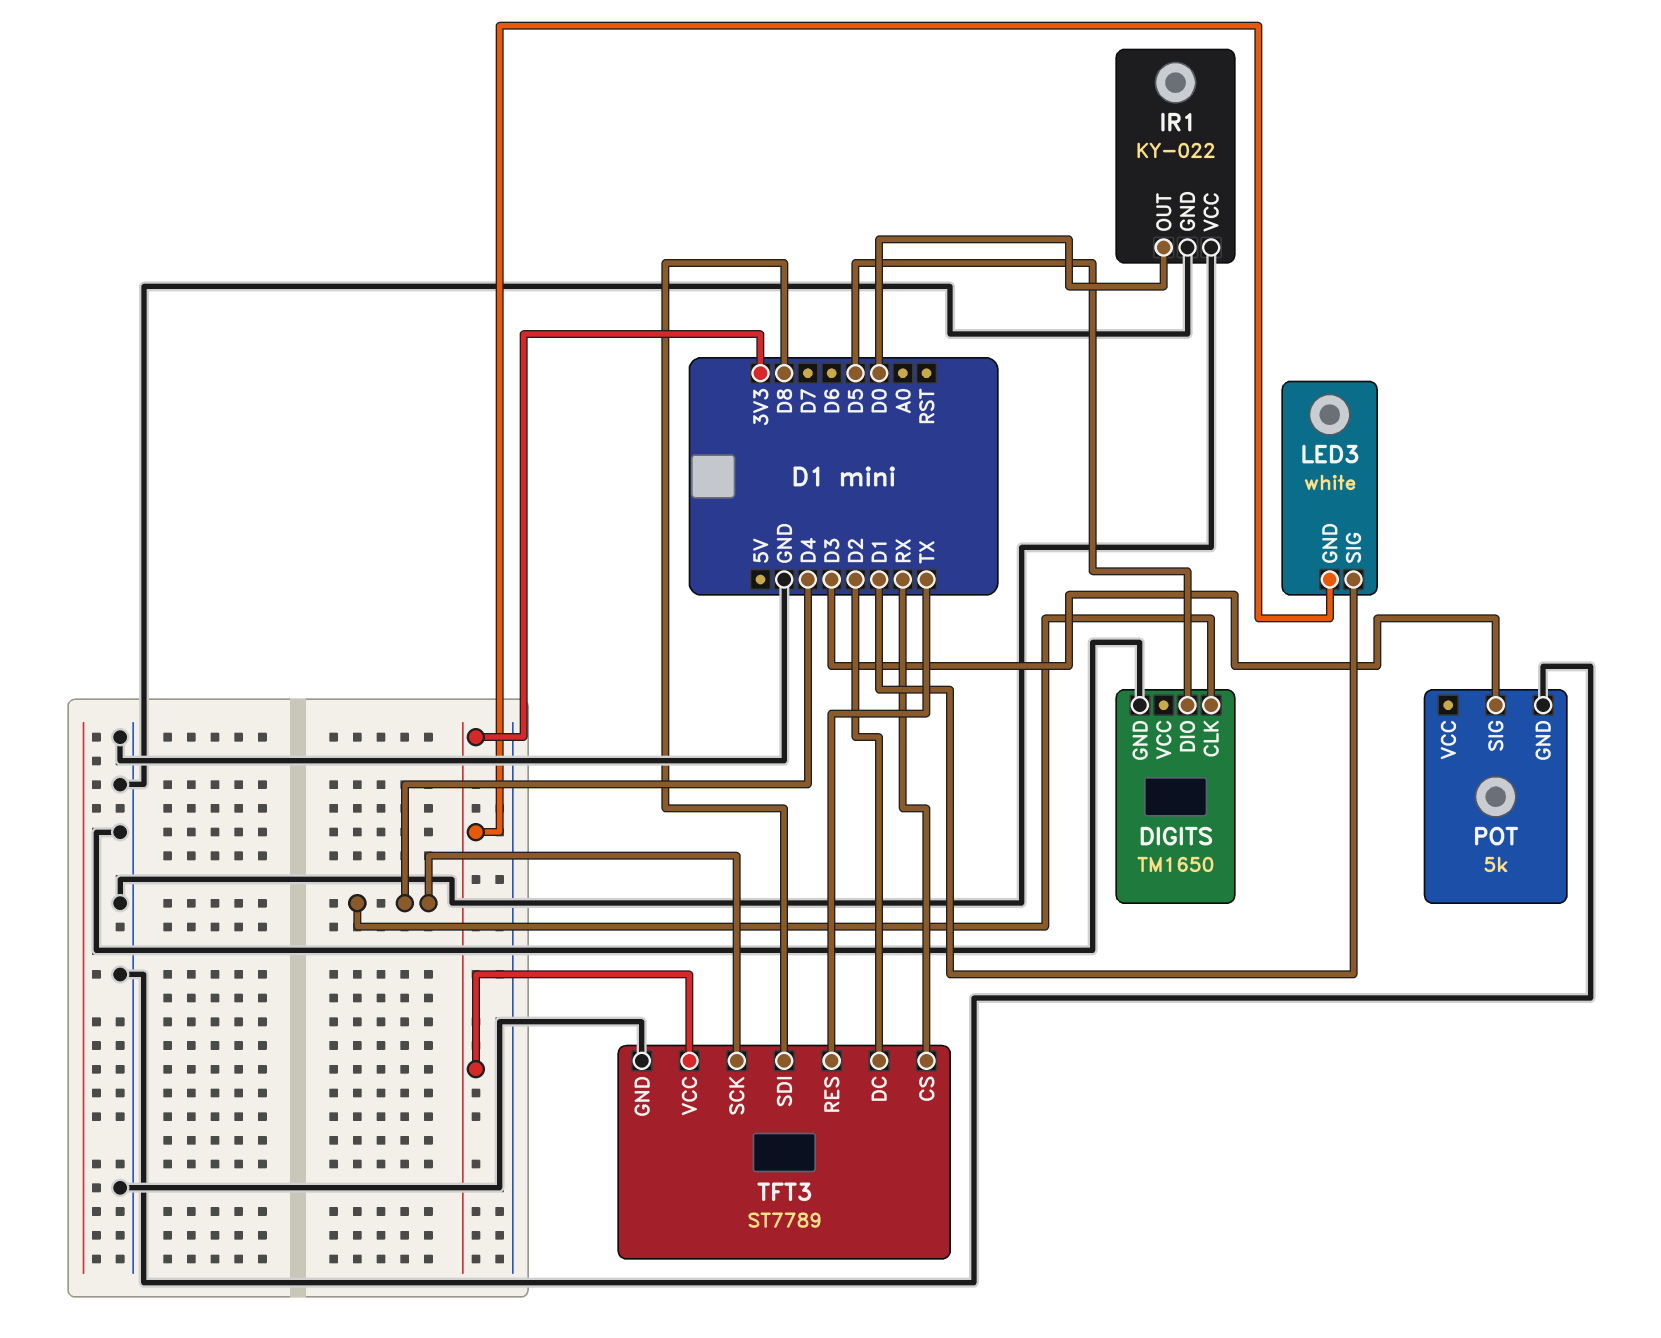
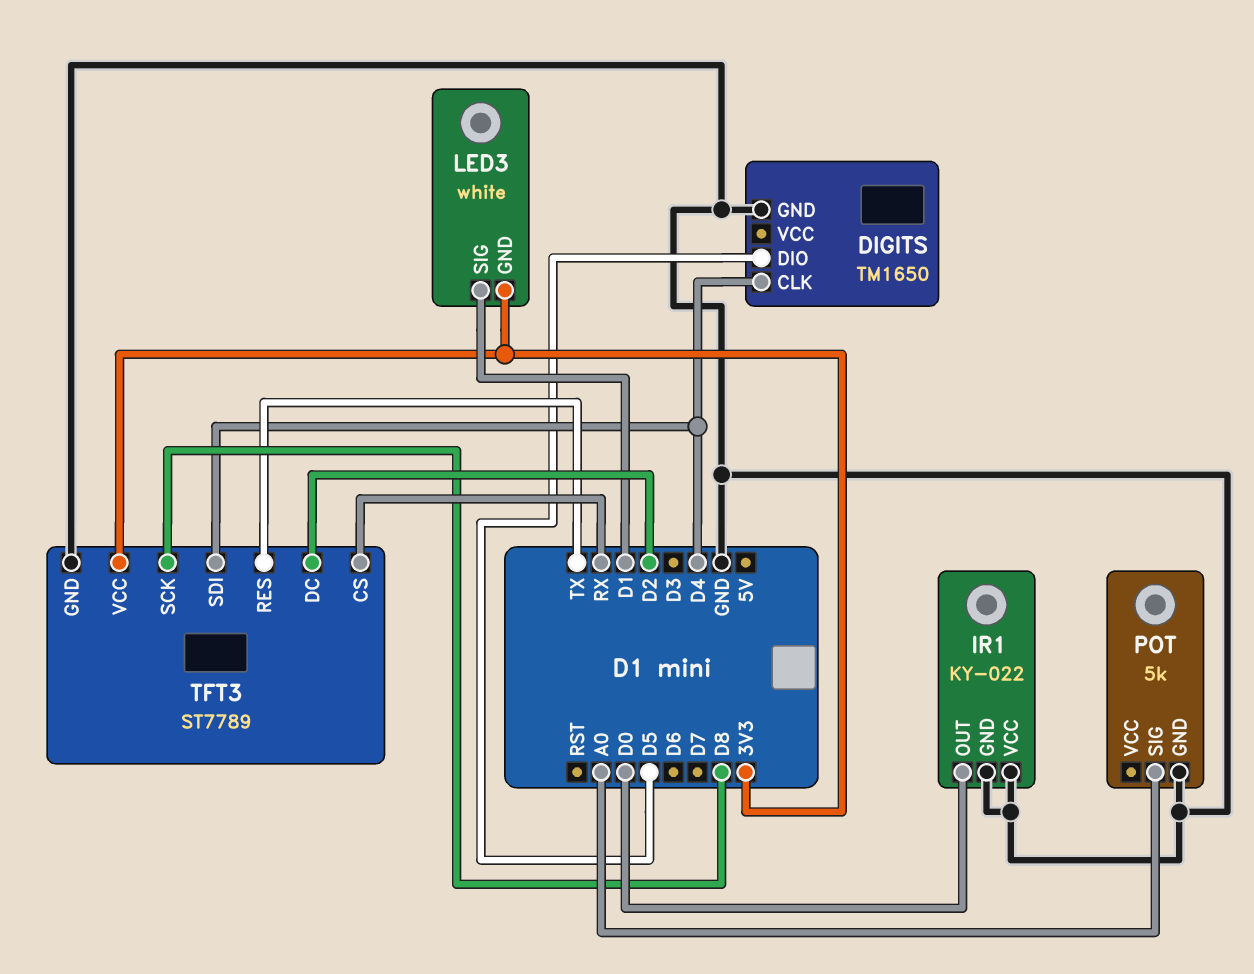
POT pin SIG: D3 -> A0
TFT3 pin SCK: D4 -> D8
TFT3 pin SDI: D8 -> D4

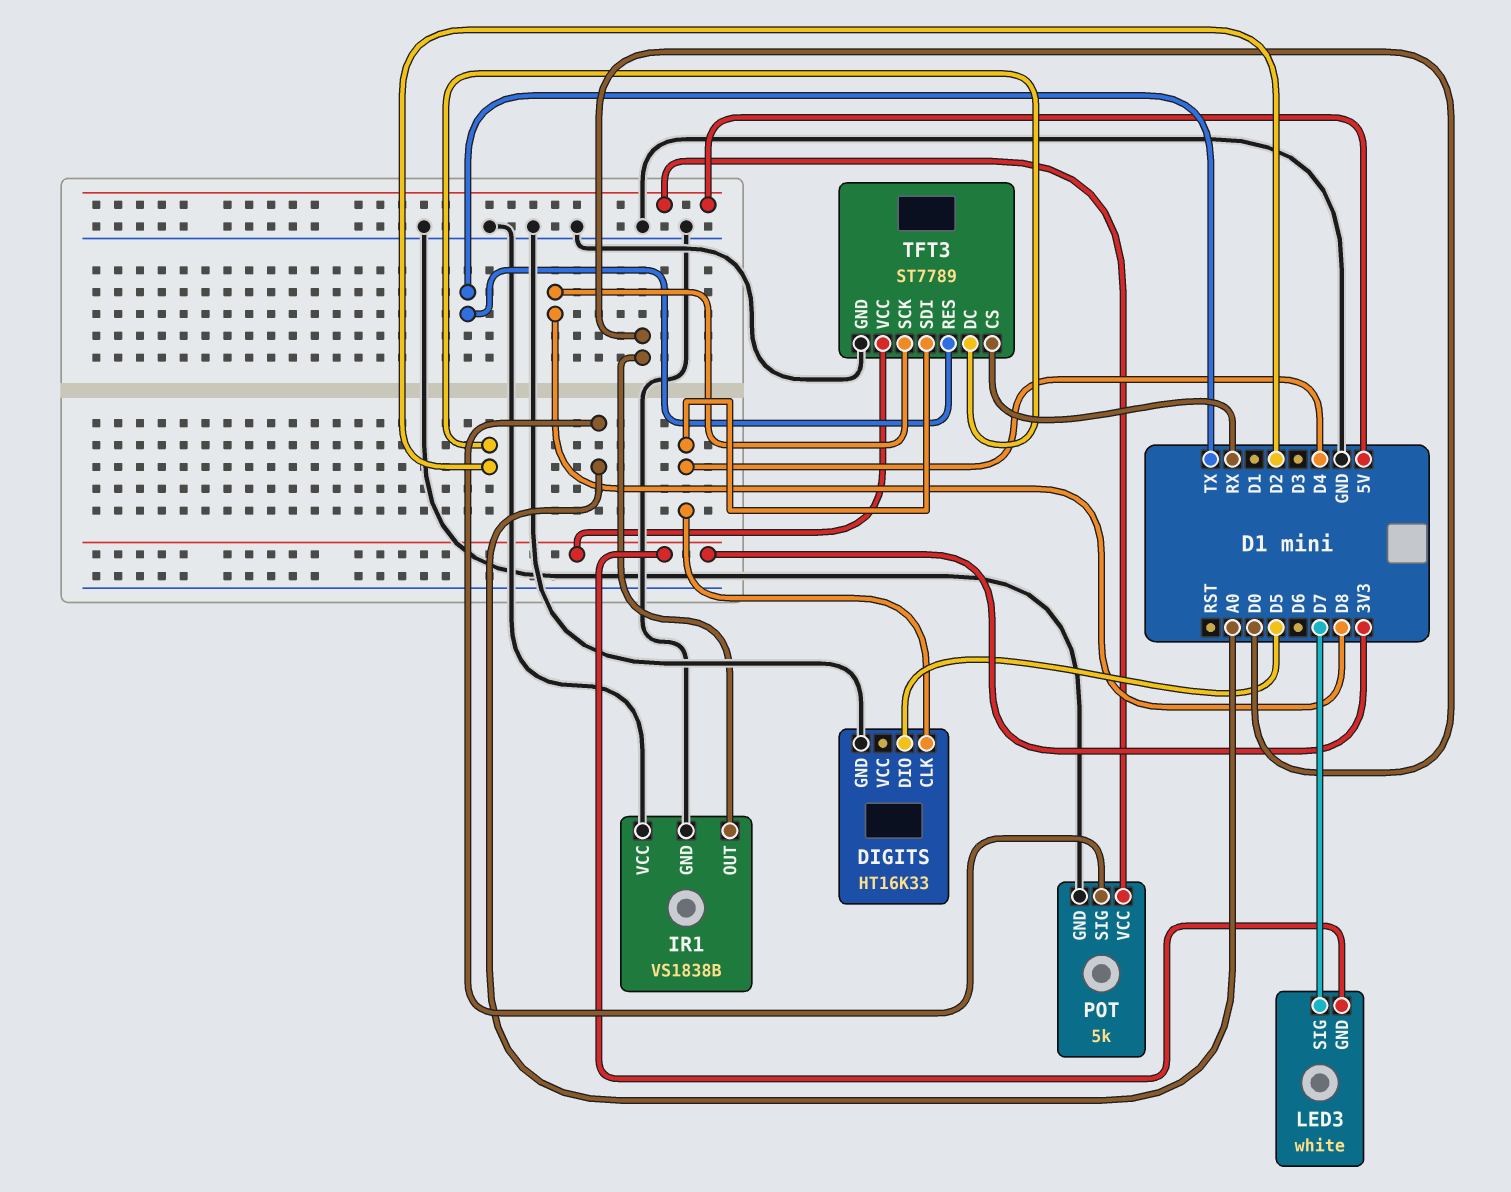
DIGITS: TM1650 -> HT16K33
IR1: KY-022 -> VS1838B
LED3 pin SIG: D1 -> D7
POT pin VCC: none -> 5V

